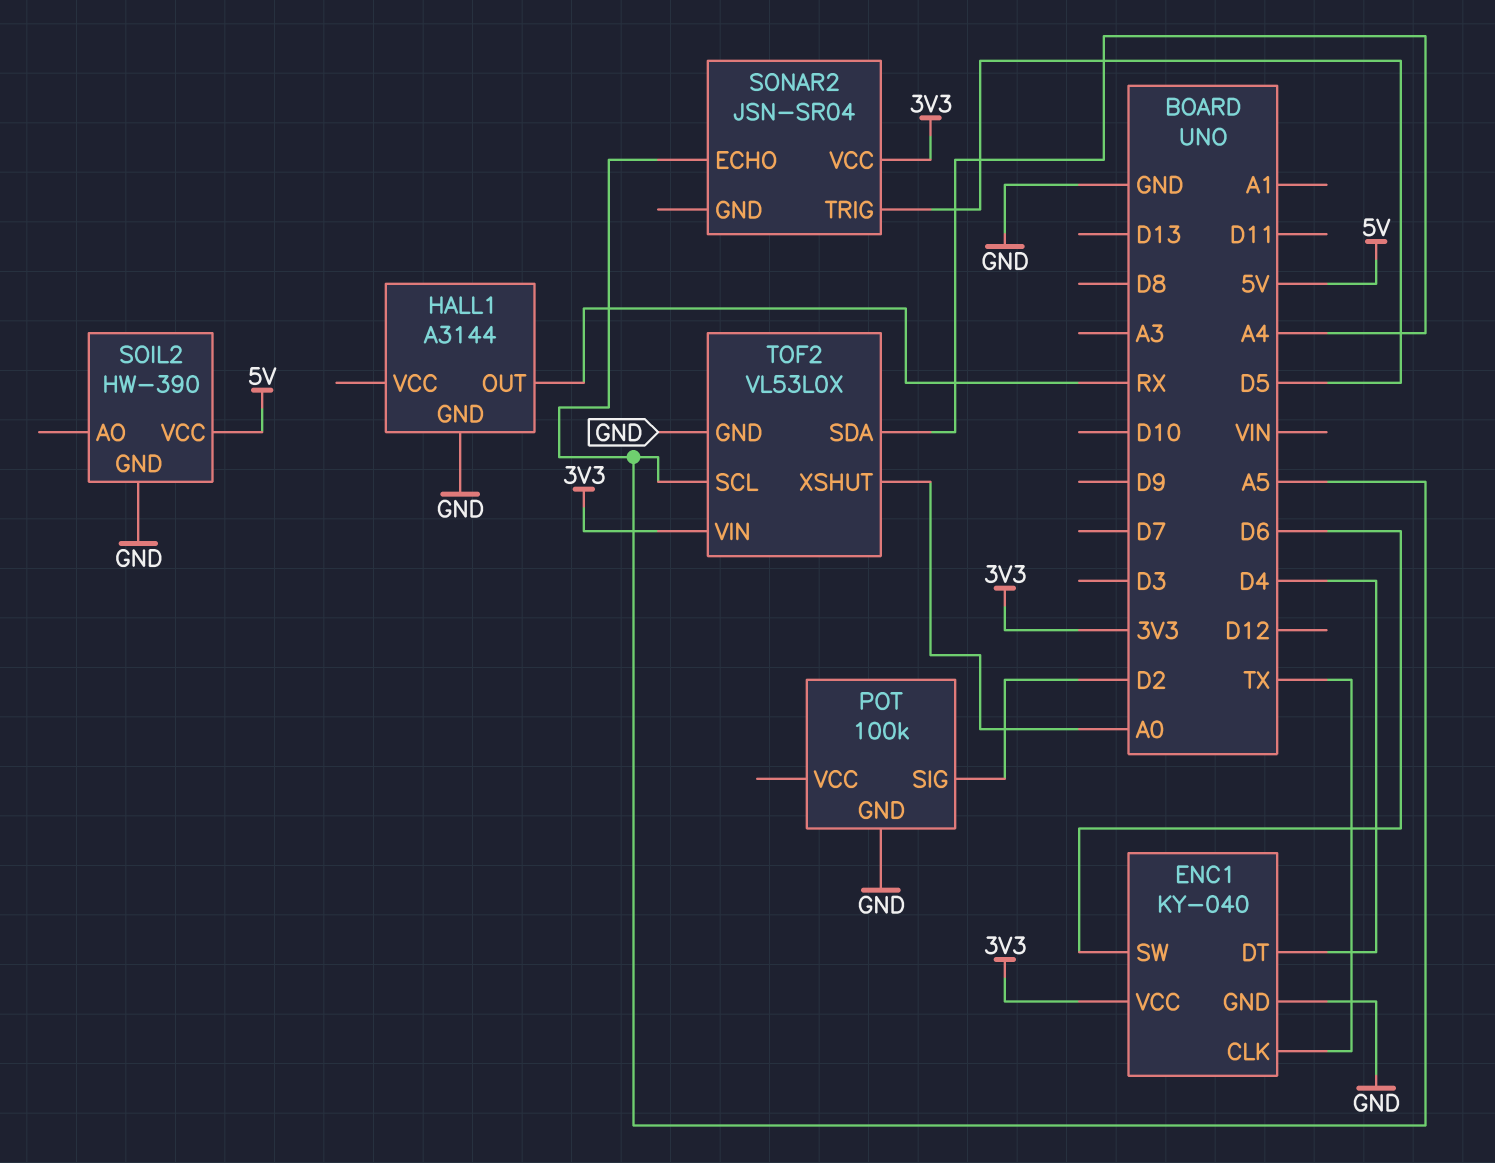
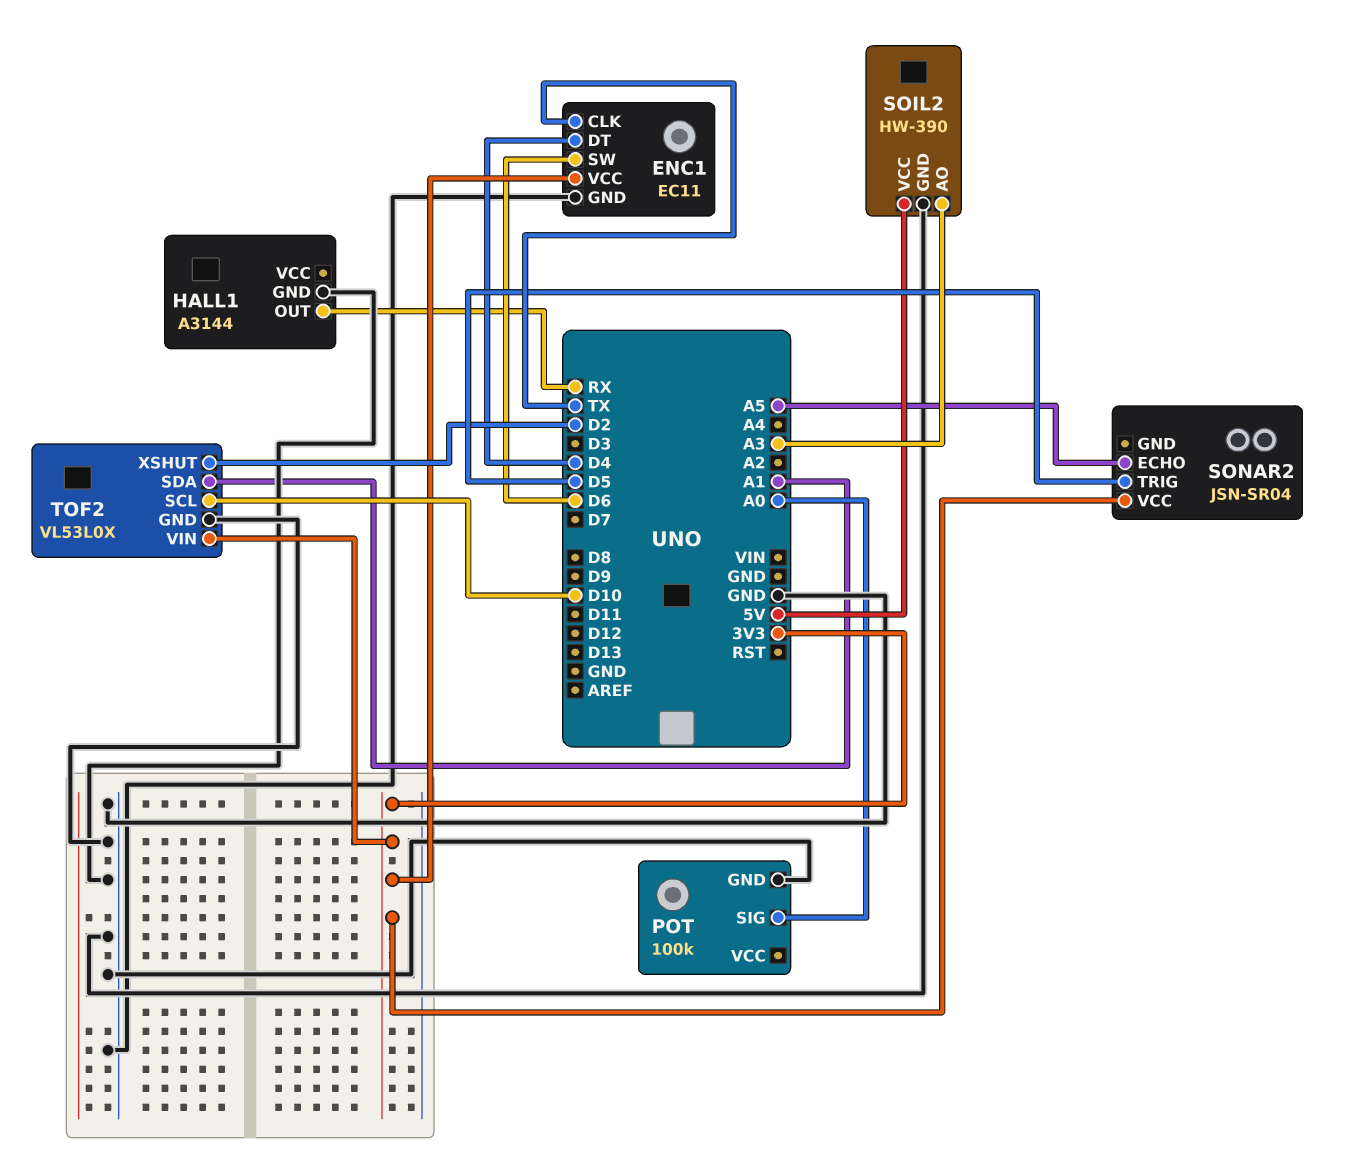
ENC1: KY-040 -> EC11
POT pin SIG: D2 -> A0
SOIL2 pin AO: none -> A3
TOF2 pin SCL: A5 -> D10
TOF2 pin SDA: A4 -> A1
TOF2 pin XSHUT: A0 -> D2

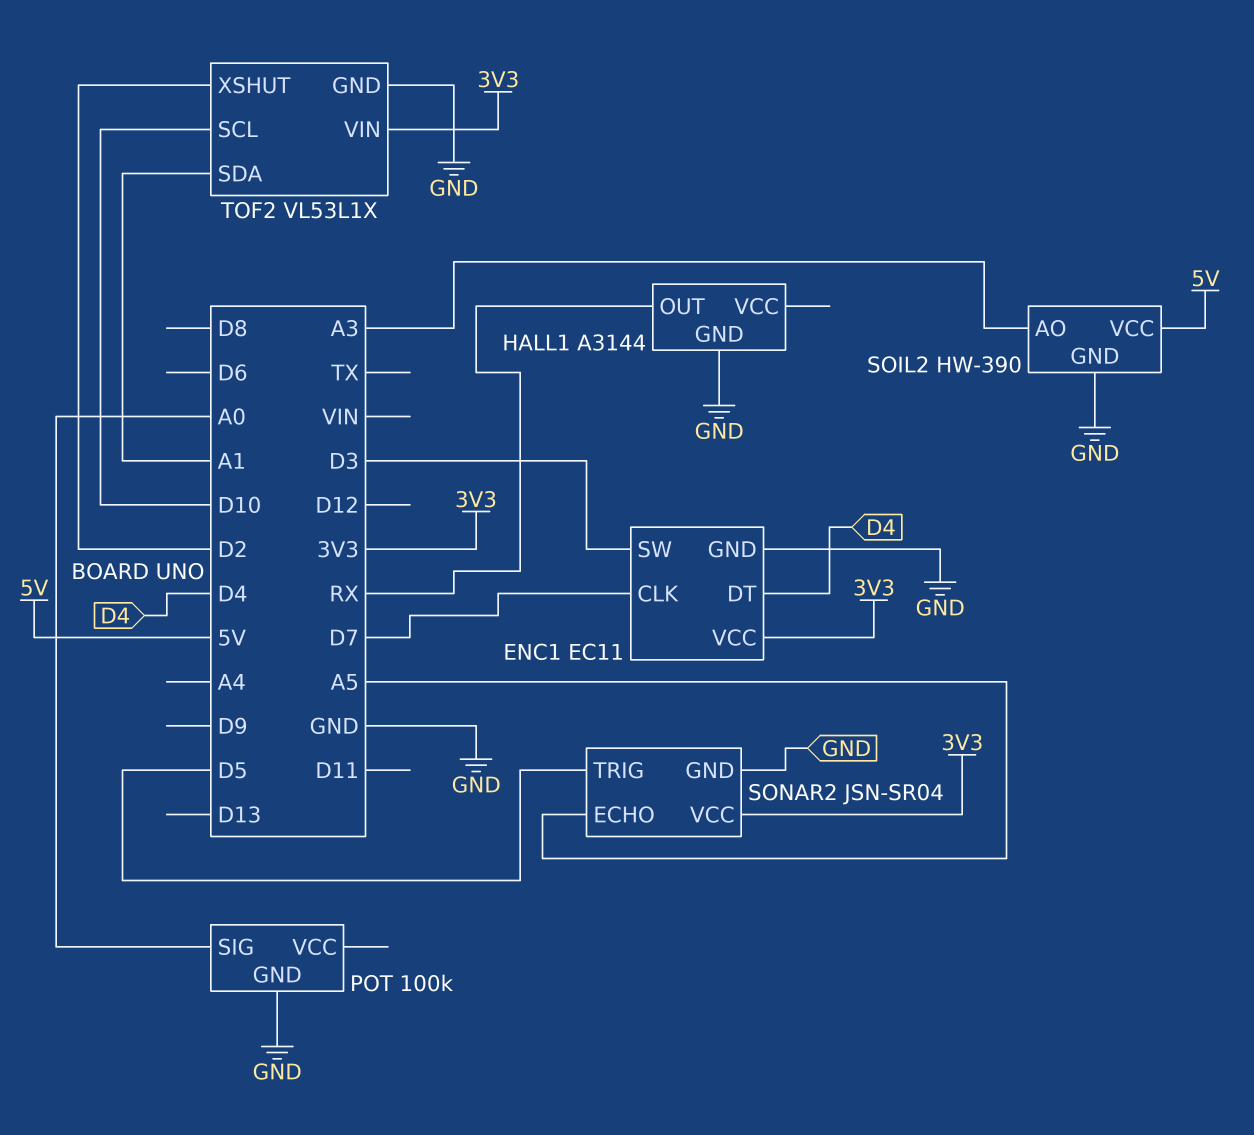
ENC1 pin CLK: TX -> D7
ENC1 pin SW: D6 -> D3
SONAR2 pin GND: none -> GND
TOF2: VL53L0X -> VL53L1X

